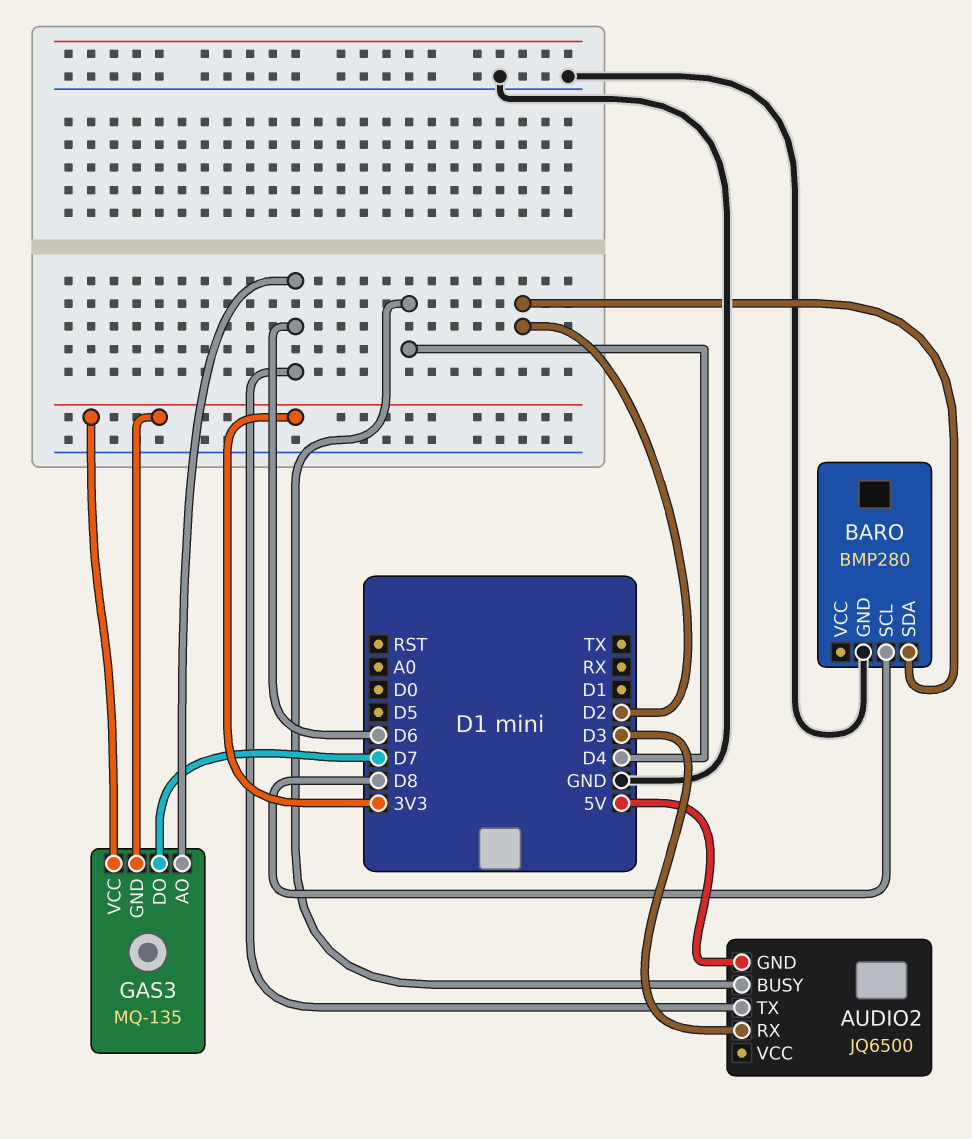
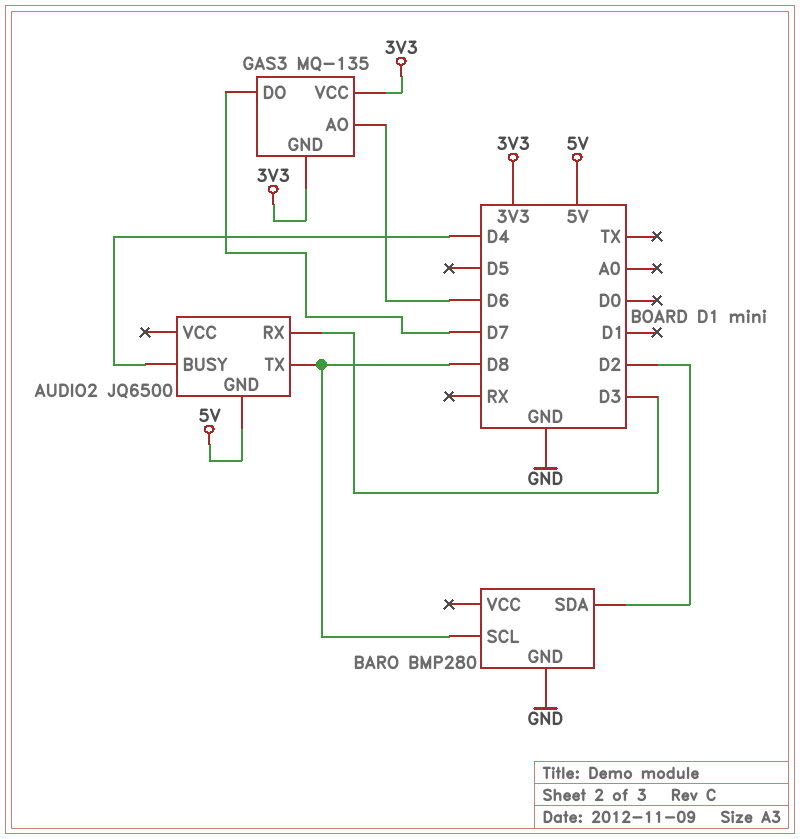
AUDIO2 pin TX: D6 -> D8

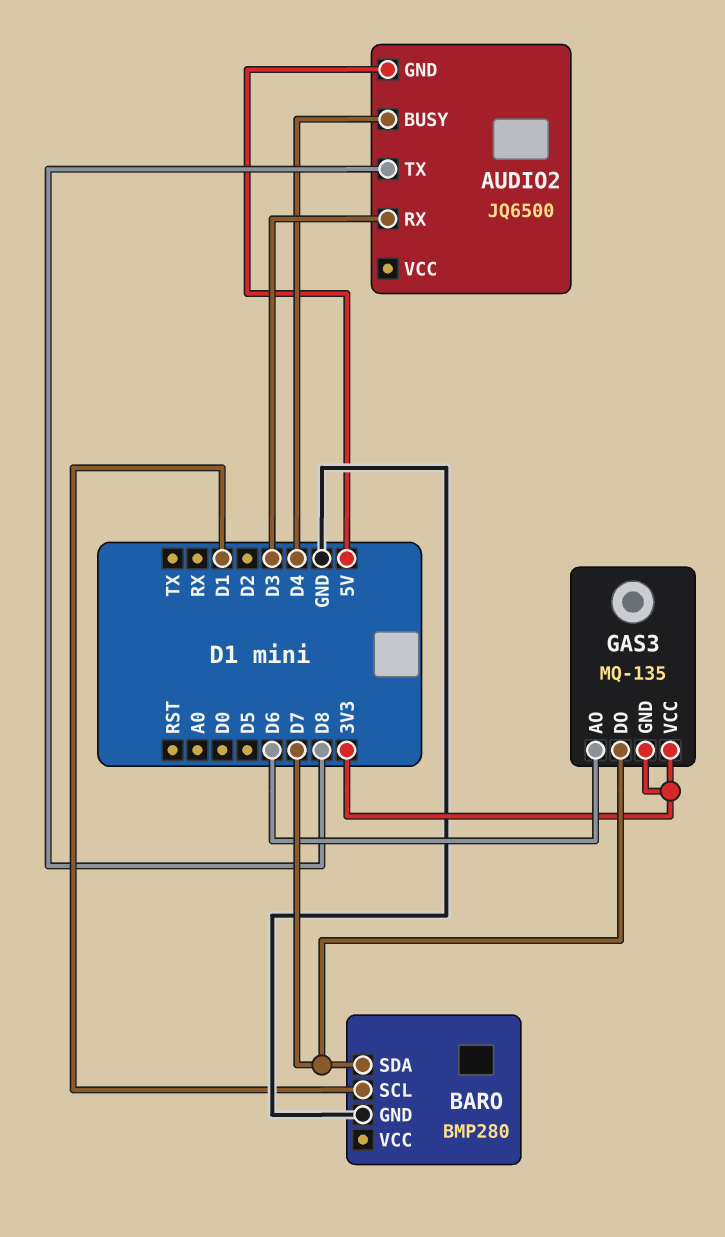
BARO pin SCL: D8 -> D1
BARO pin SDA: D2 -> D7

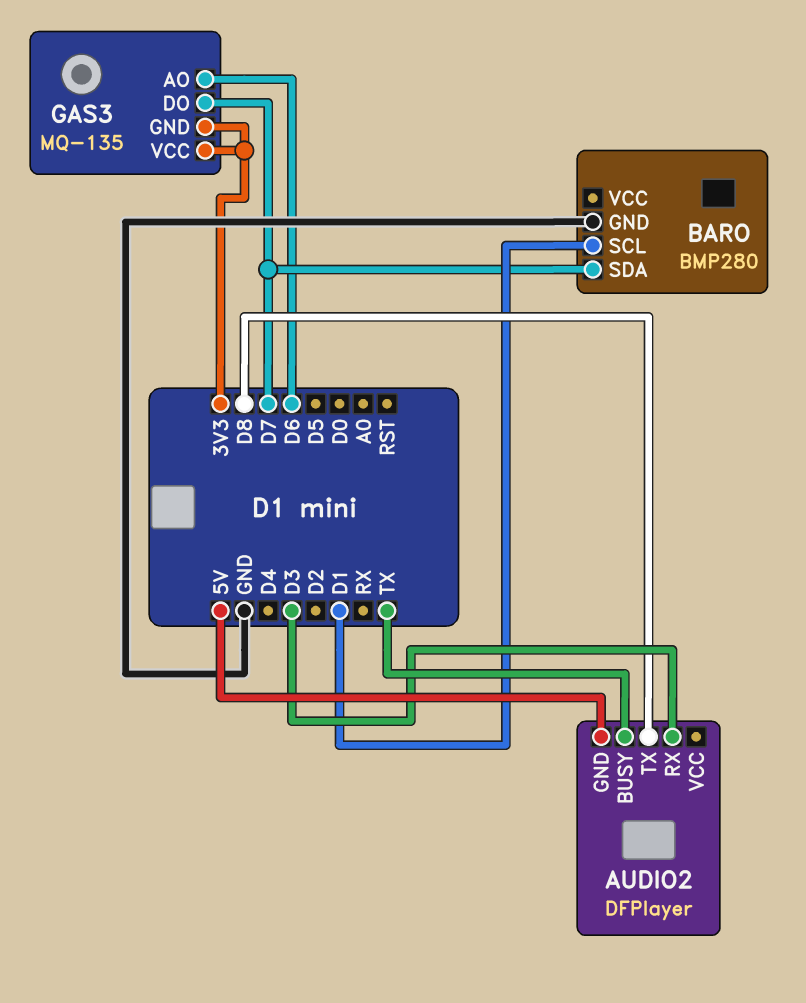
AUDIO2: JQ6500 -> DFPlayer
AUDIO2 pin BUSY: D4 -> TX

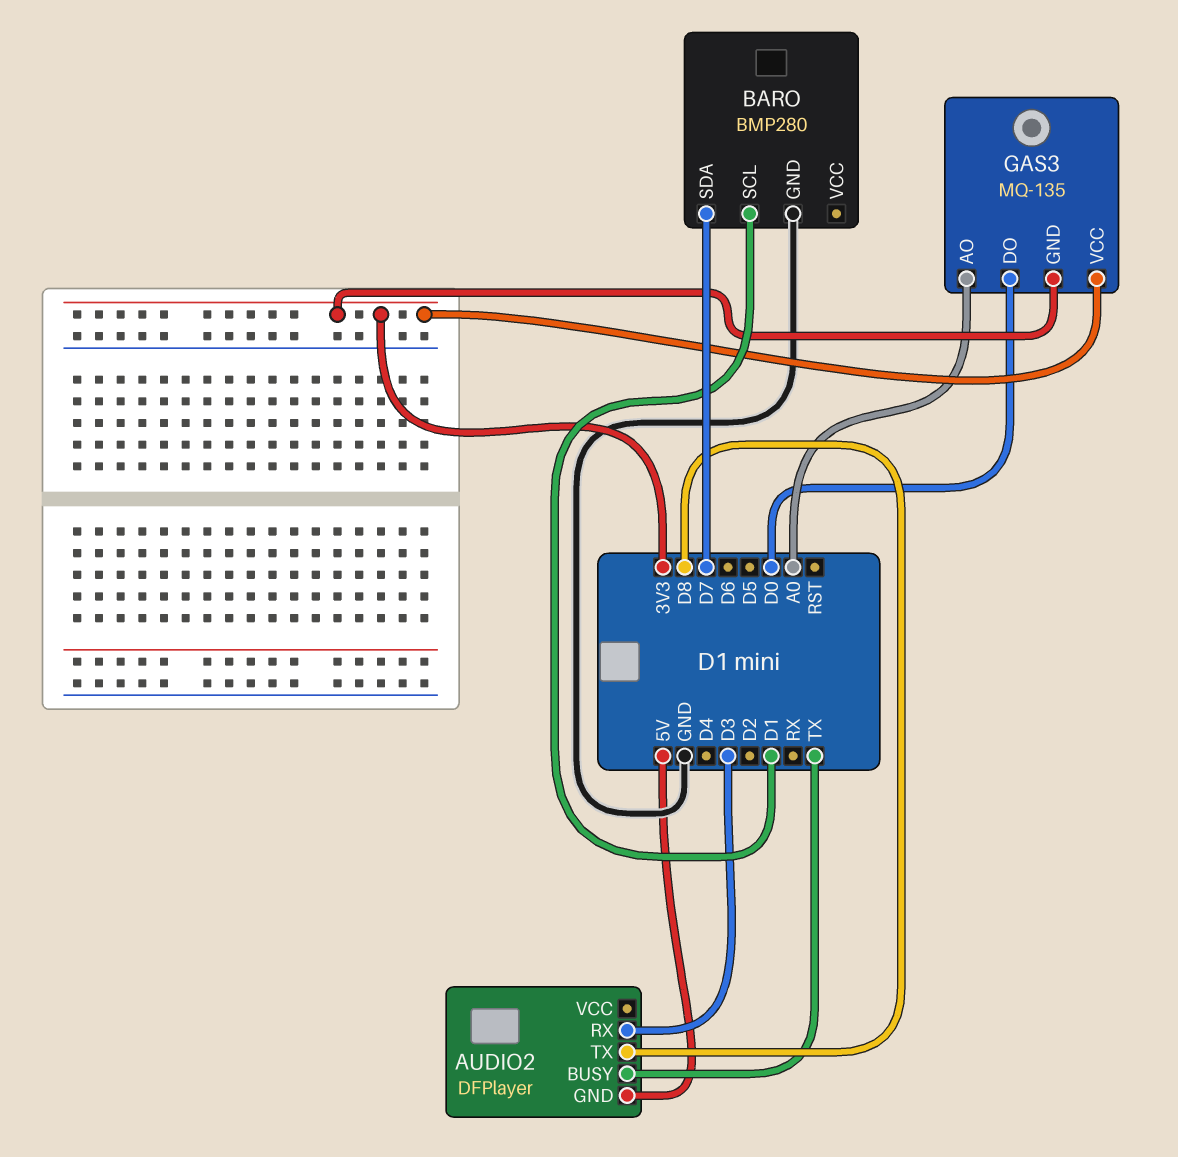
GAS3 pin AO: D6 -> A0
GAS3 pin DO: D7 -> D0

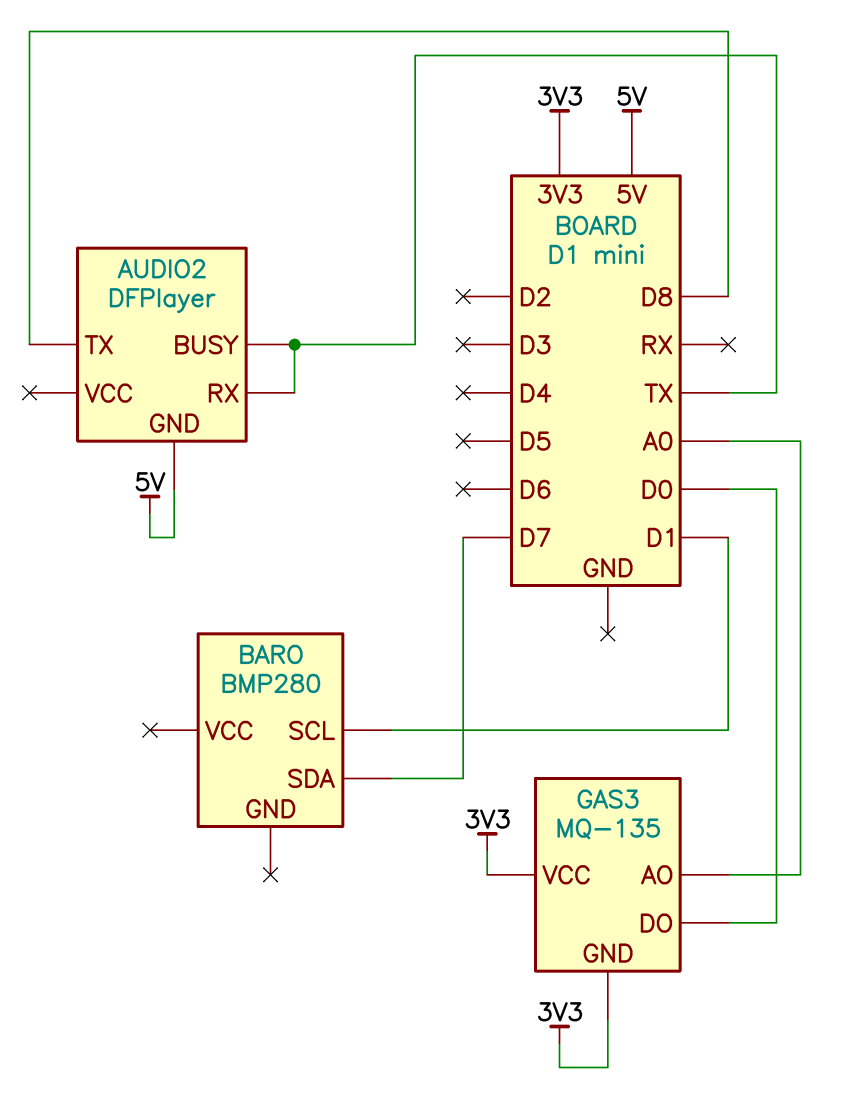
AUDIO2 pin RX: D3 -> TX
BARO pin GND: GND -> none

